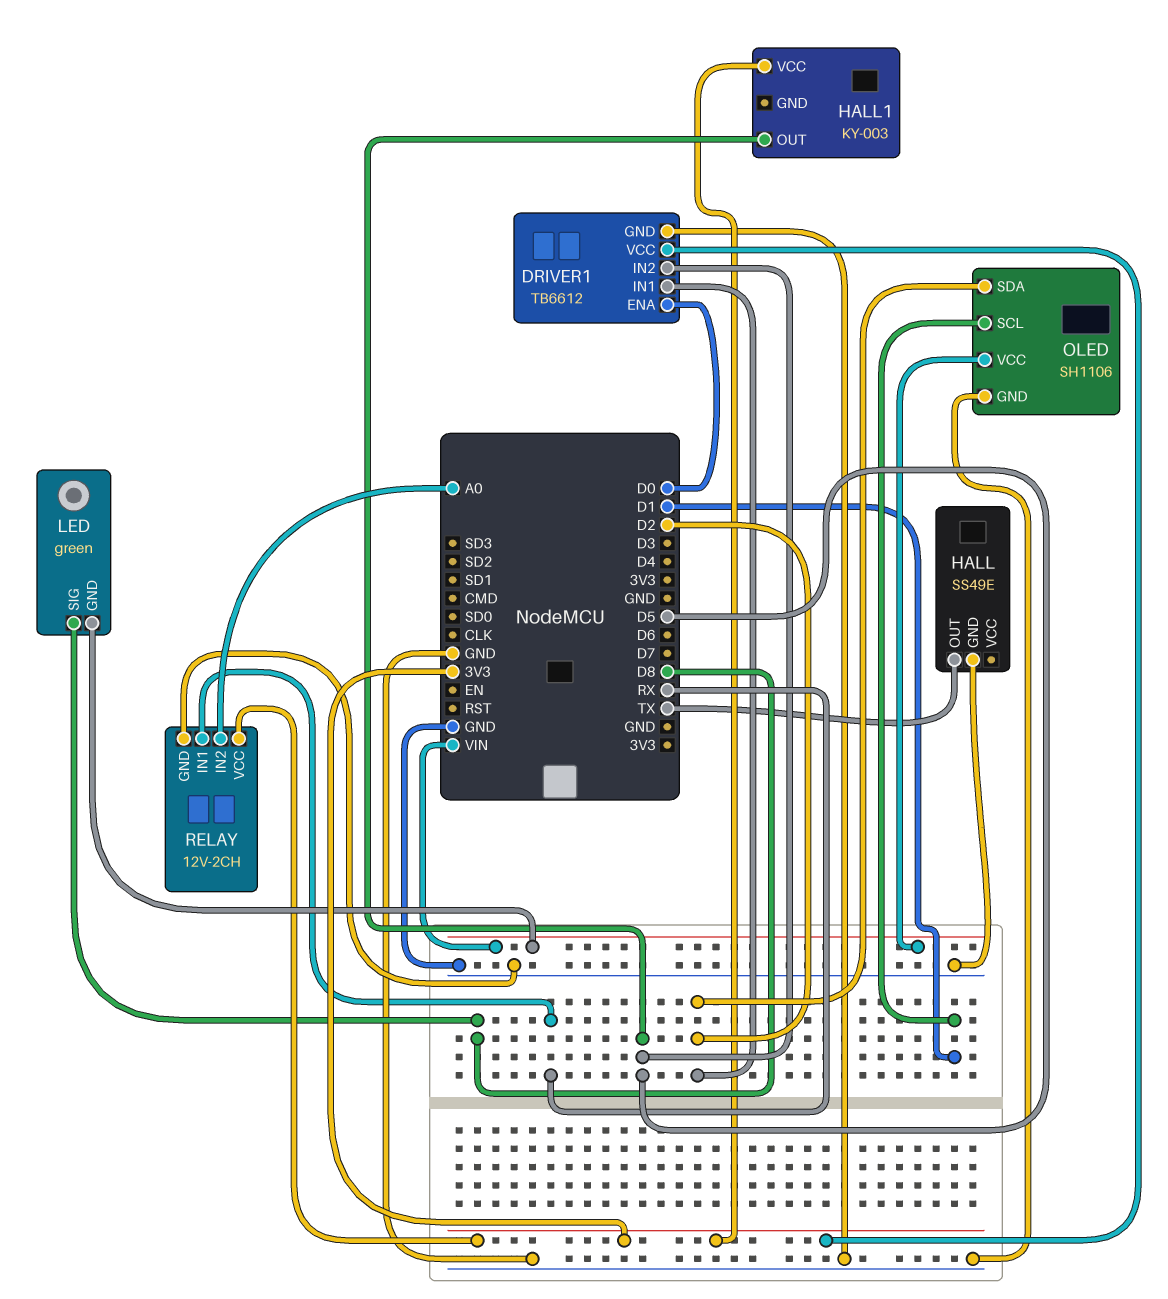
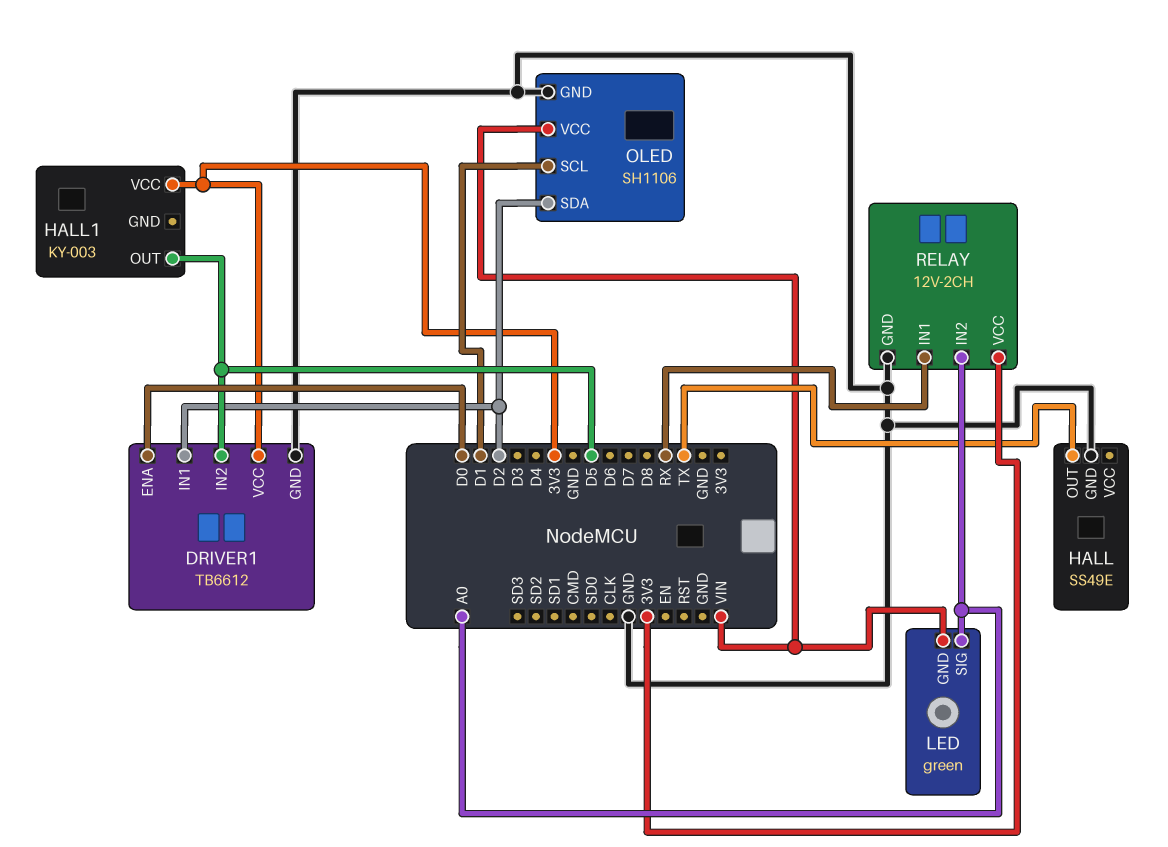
LED pin SIG: D8 -> A0

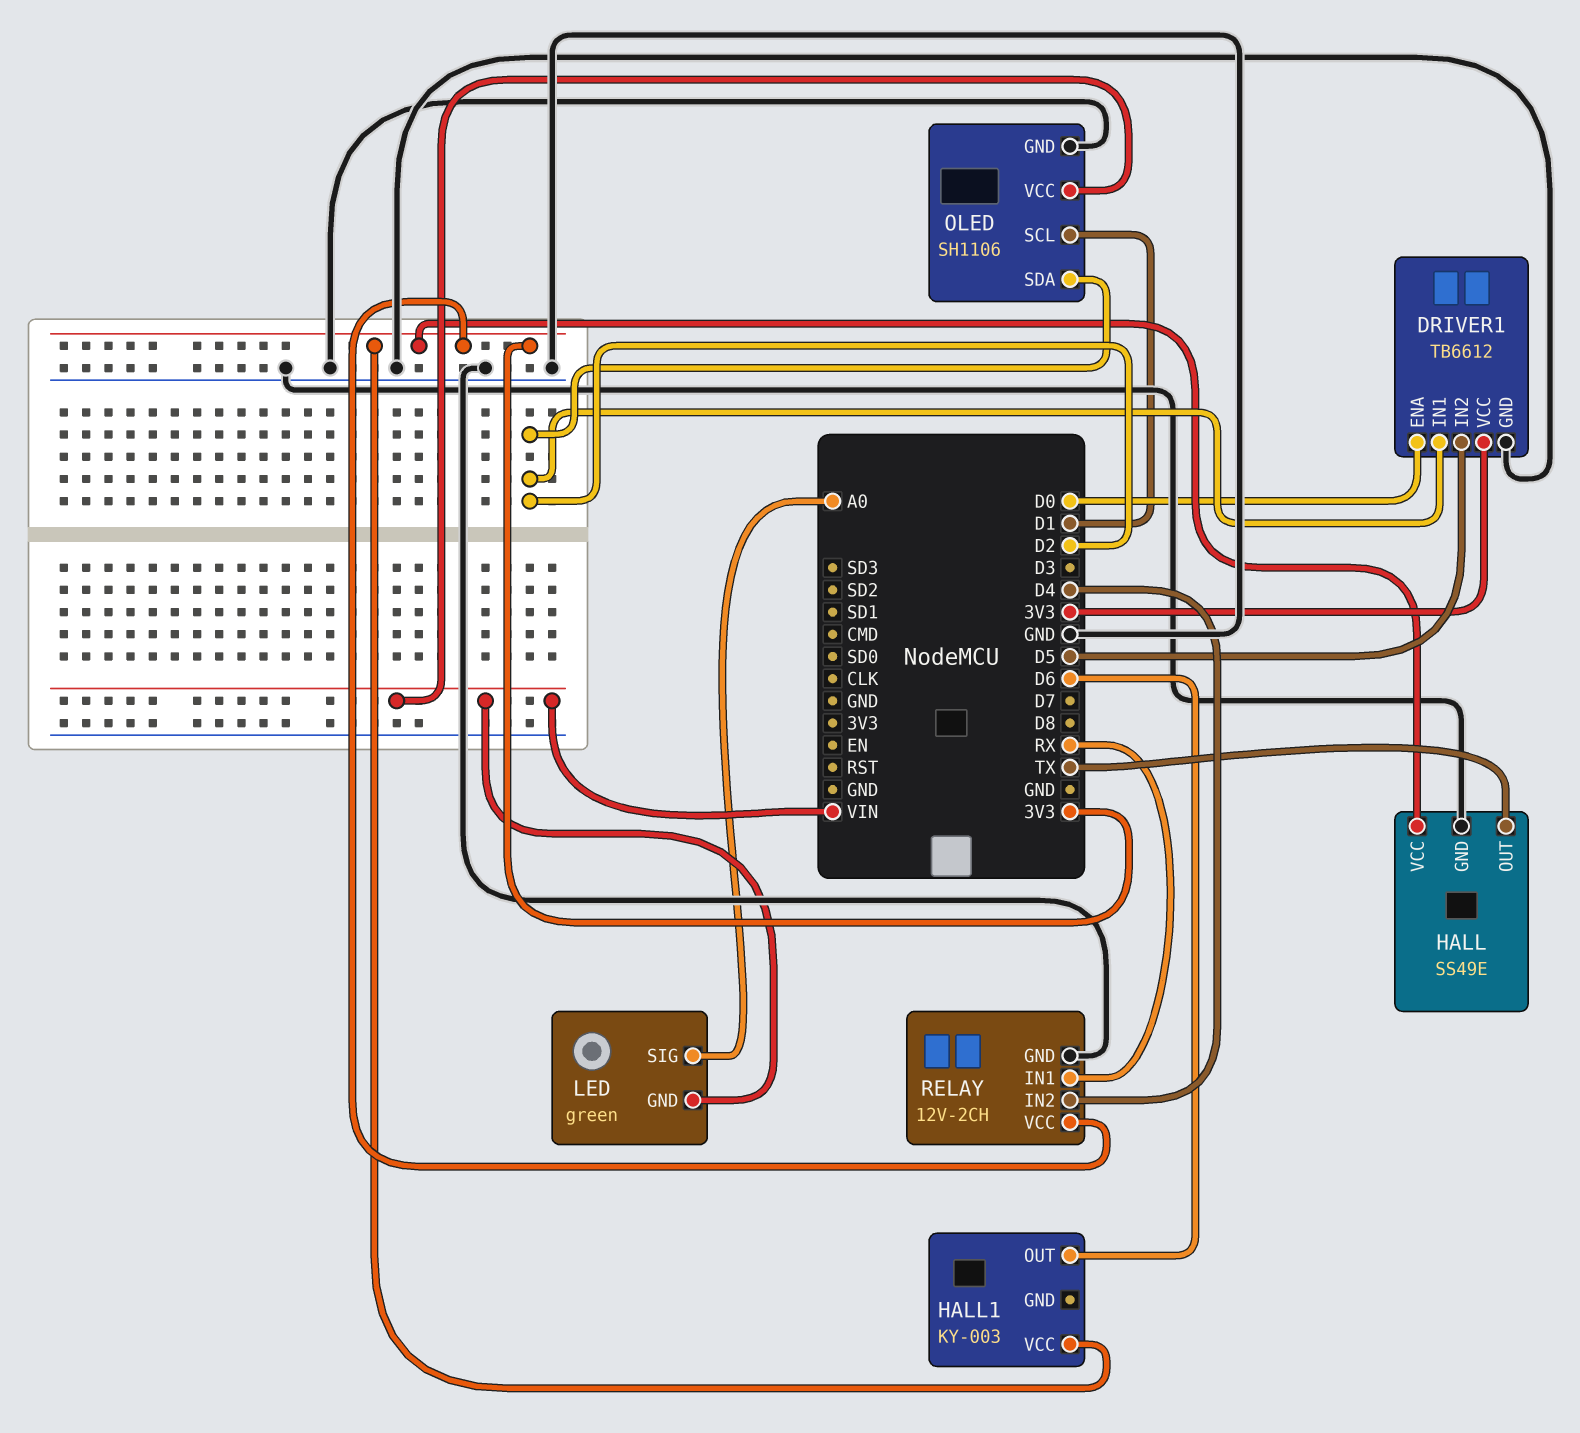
HALL pin VCC: none -> 3V3
HALL1 pin OUT: D5 -> D6
RELAY pin IN2: A0 -> D4

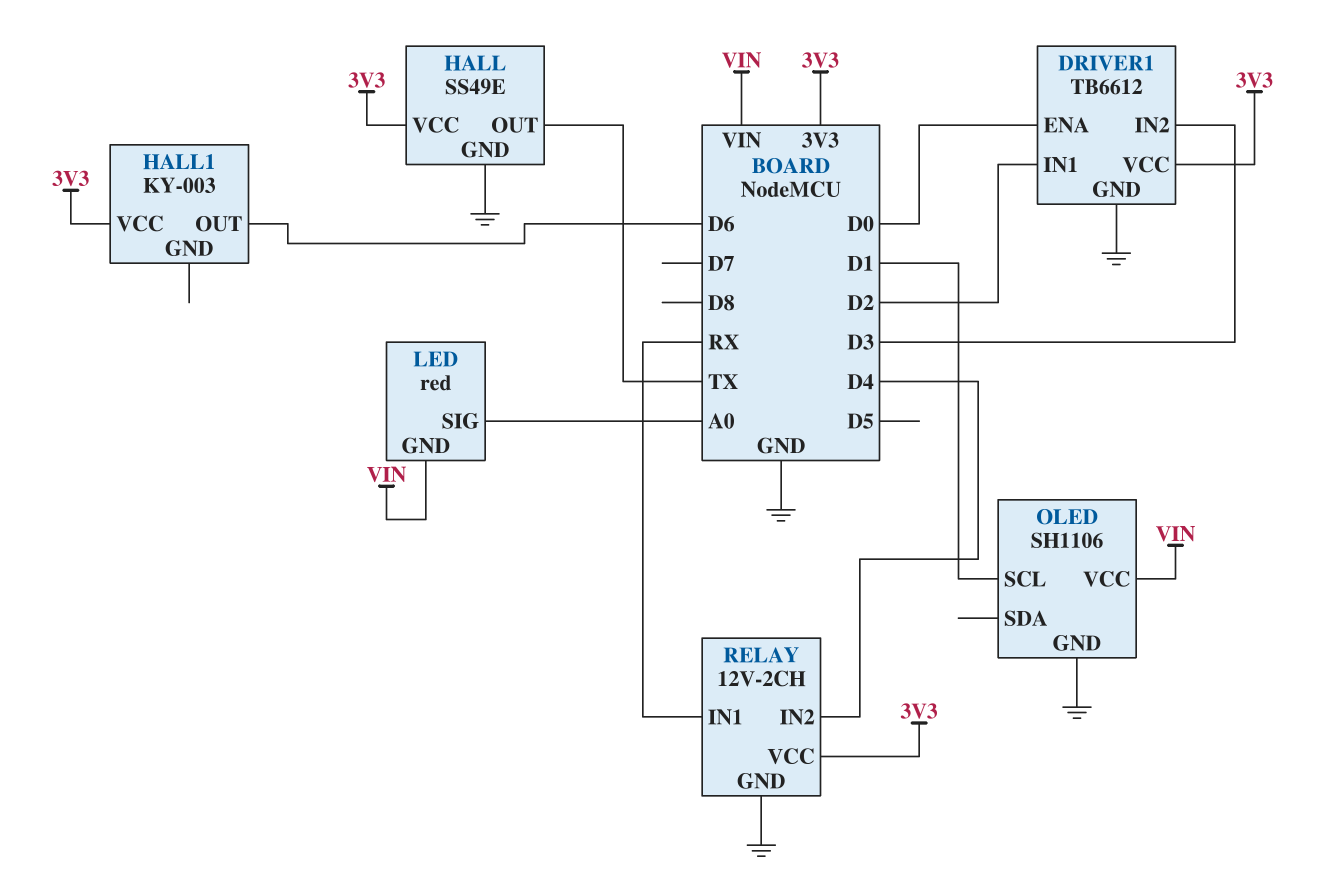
DRIVER1 pin IN2: D5 -> D3
LED: green -> red
OLED pin SDA: D2 -> none

